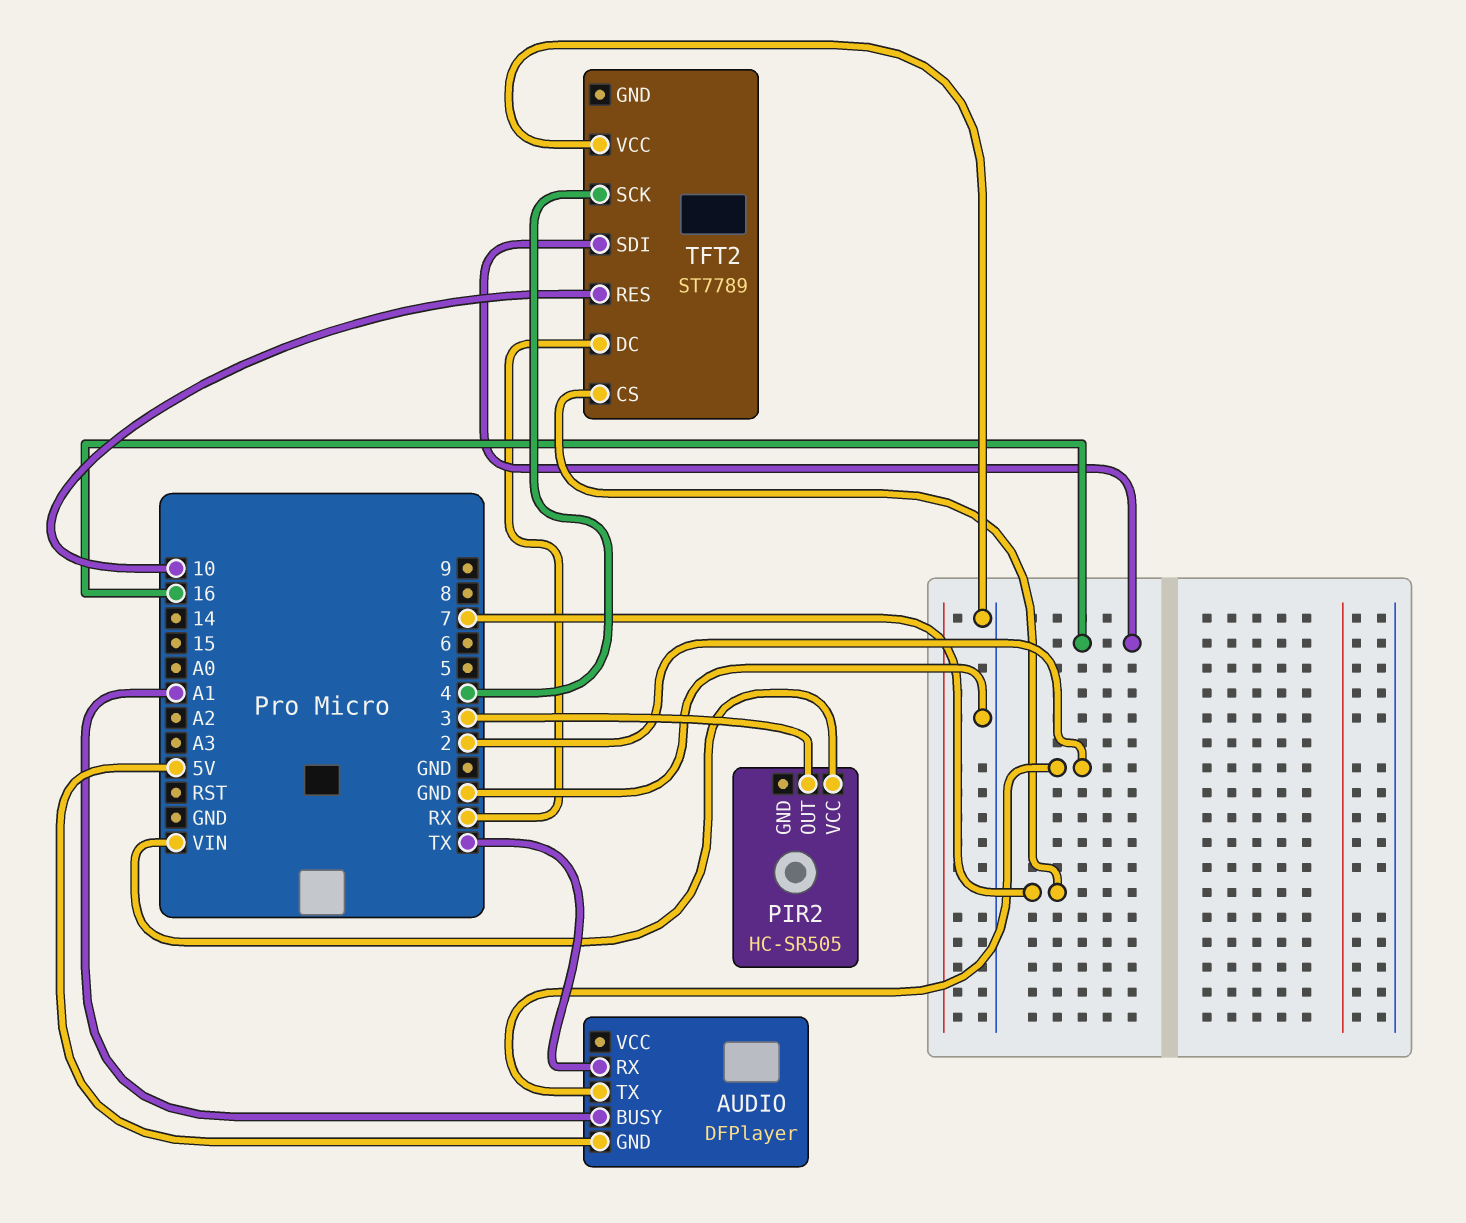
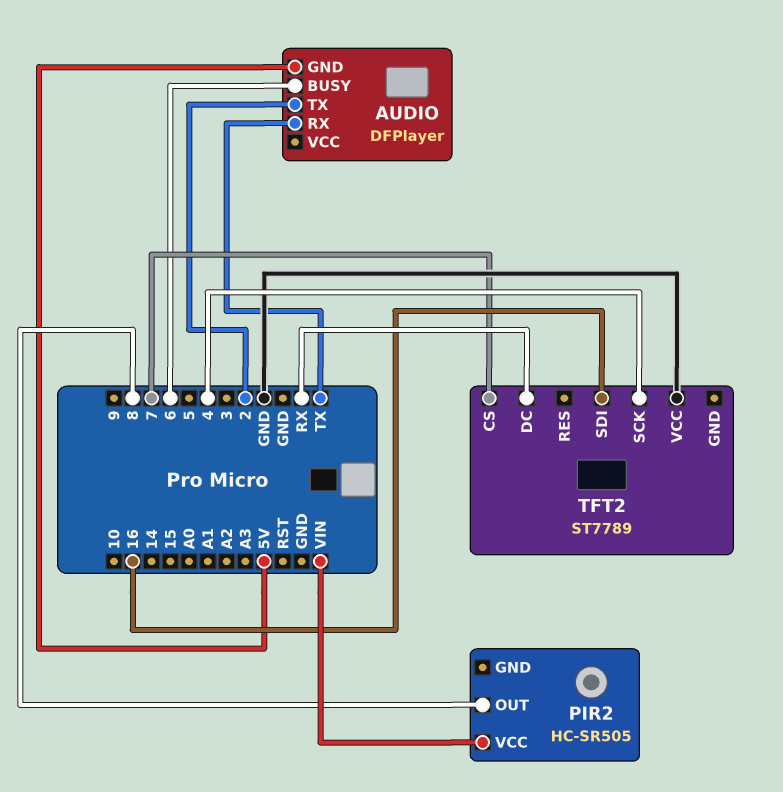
AUDIO pin BUSY: A1 -> 6
PIR2 pin OUT: 3 -> 8
TFT2 pin RES: 10 -> none

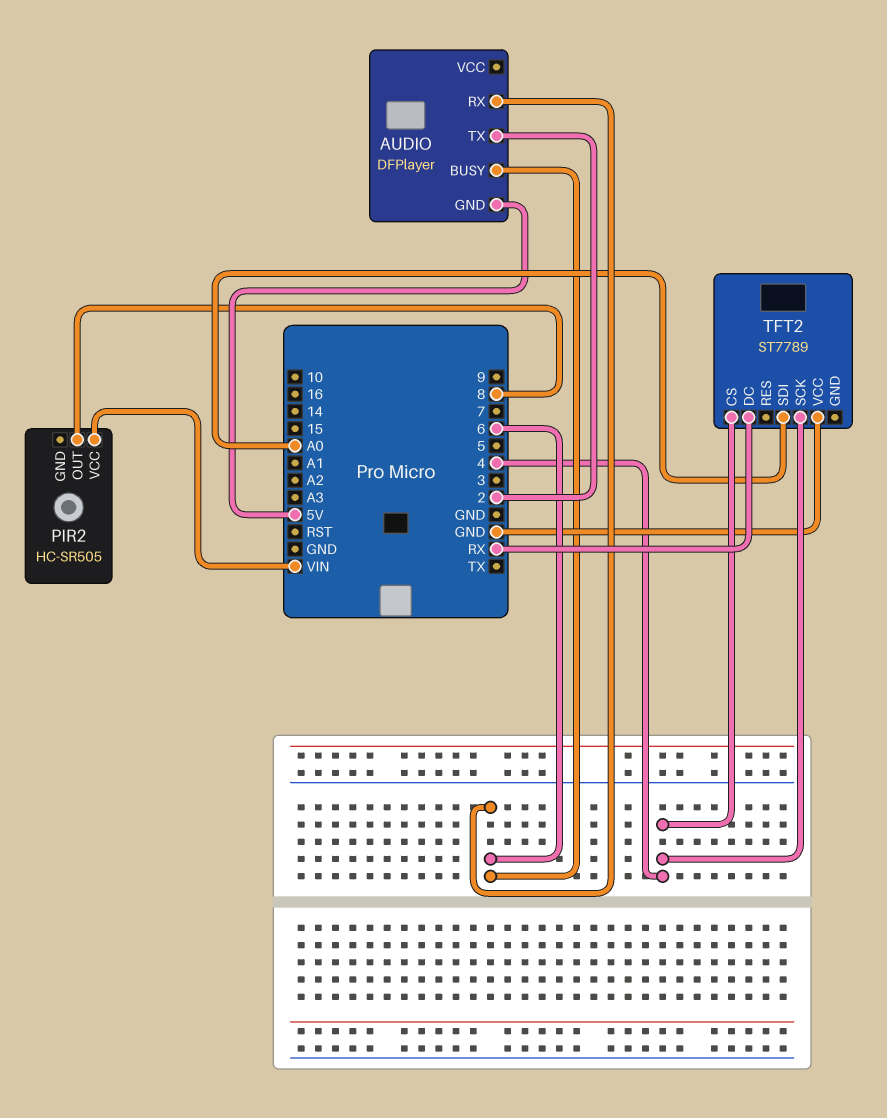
AUDIO pin RX: TX -> 6
TFT2 pin CS: 7 -> 4
TFT2 pin SDI: 16 -> A0

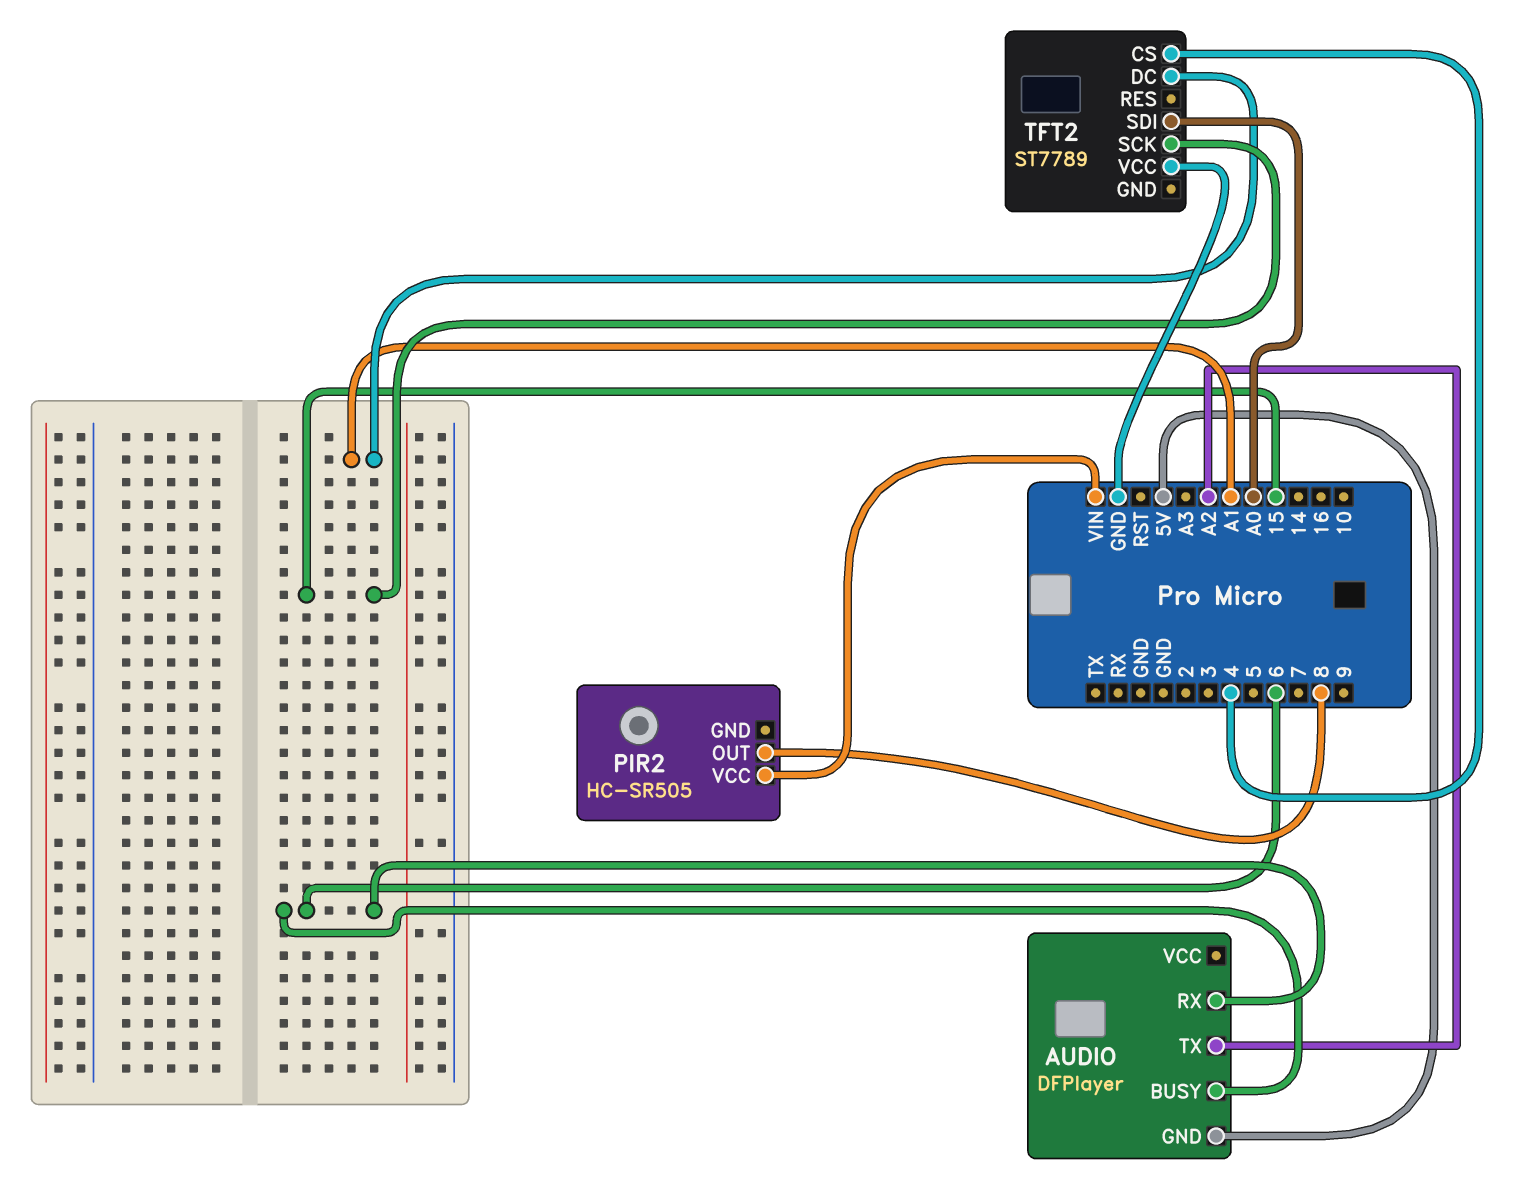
AUDIO pin TX: 2 -> A2
TFT2 pin DC: RX -> A1
TFT2 pin SCK: 4 -> 15

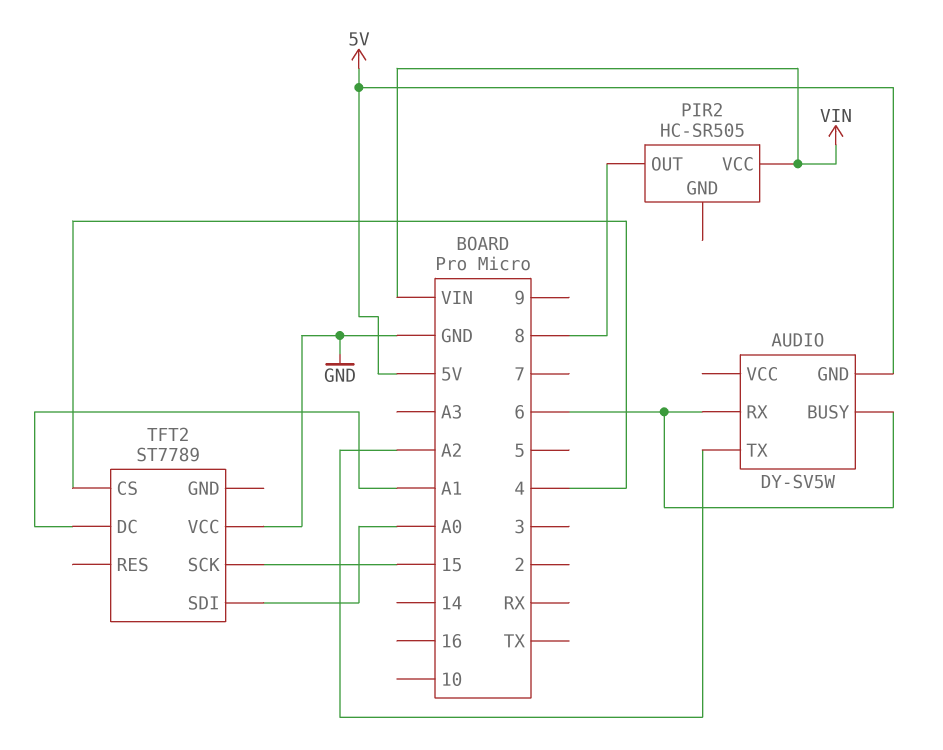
AUDIO: DFPlayer -> DY-SV5W

